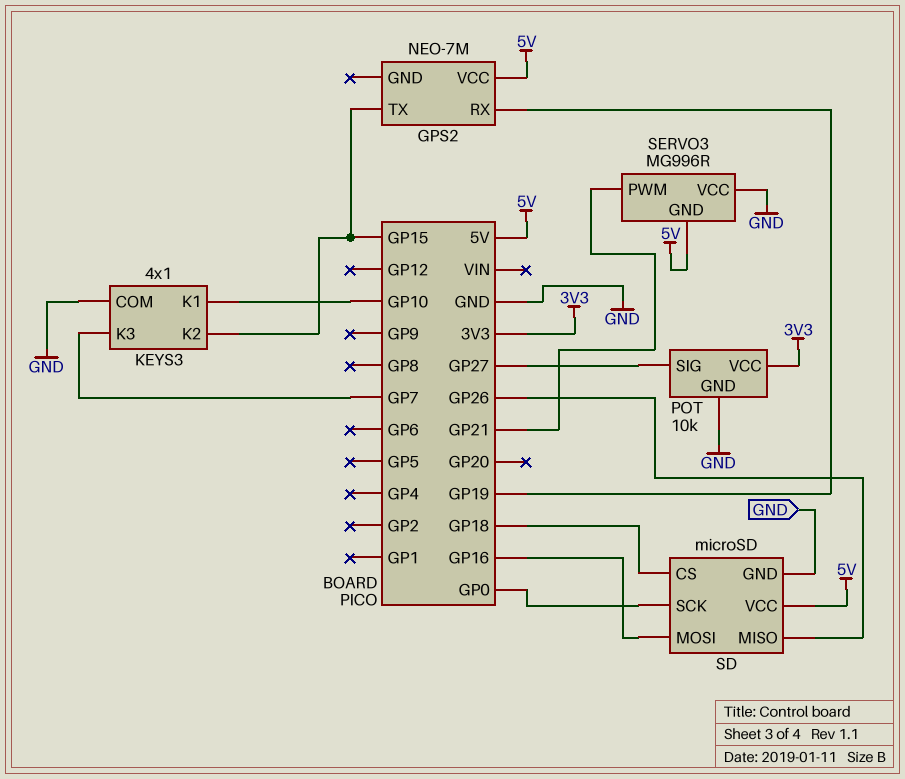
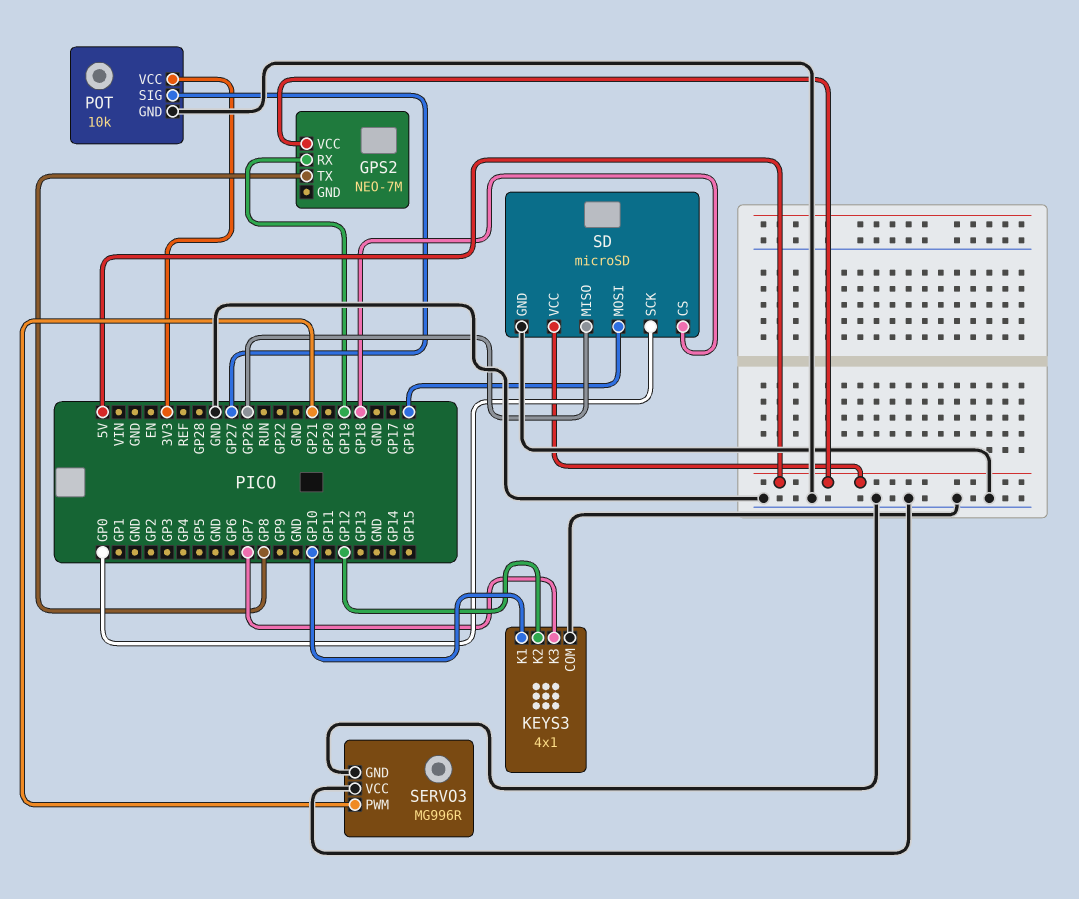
GPS2 pin TX: GP15 -> GP8
KEYS3 pin K2: GP15 -> GP12
SERVO3 pin GND: 5V -> GND

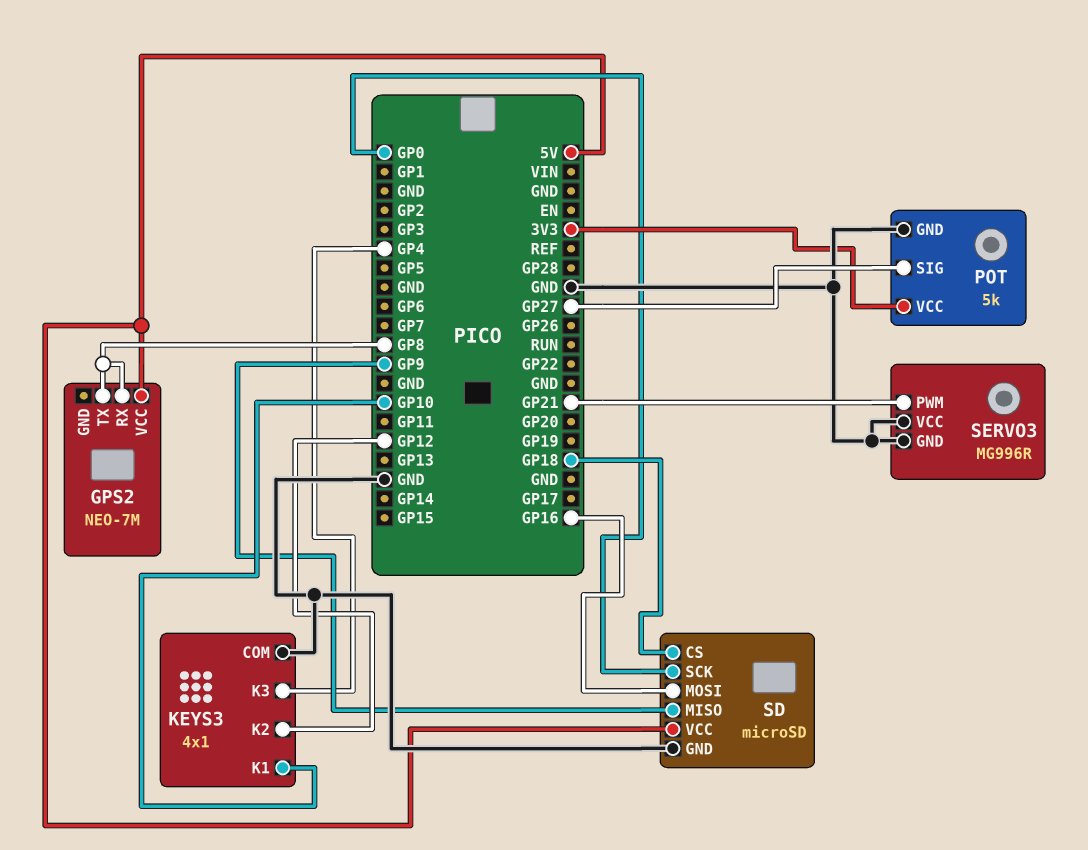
GPS2 pin RX: GP19 -> GP8
KEYS3 pin K3: GP7 -> GP4
POT: 10k -> 5k
SD pin MISO: GP26 -> GP9

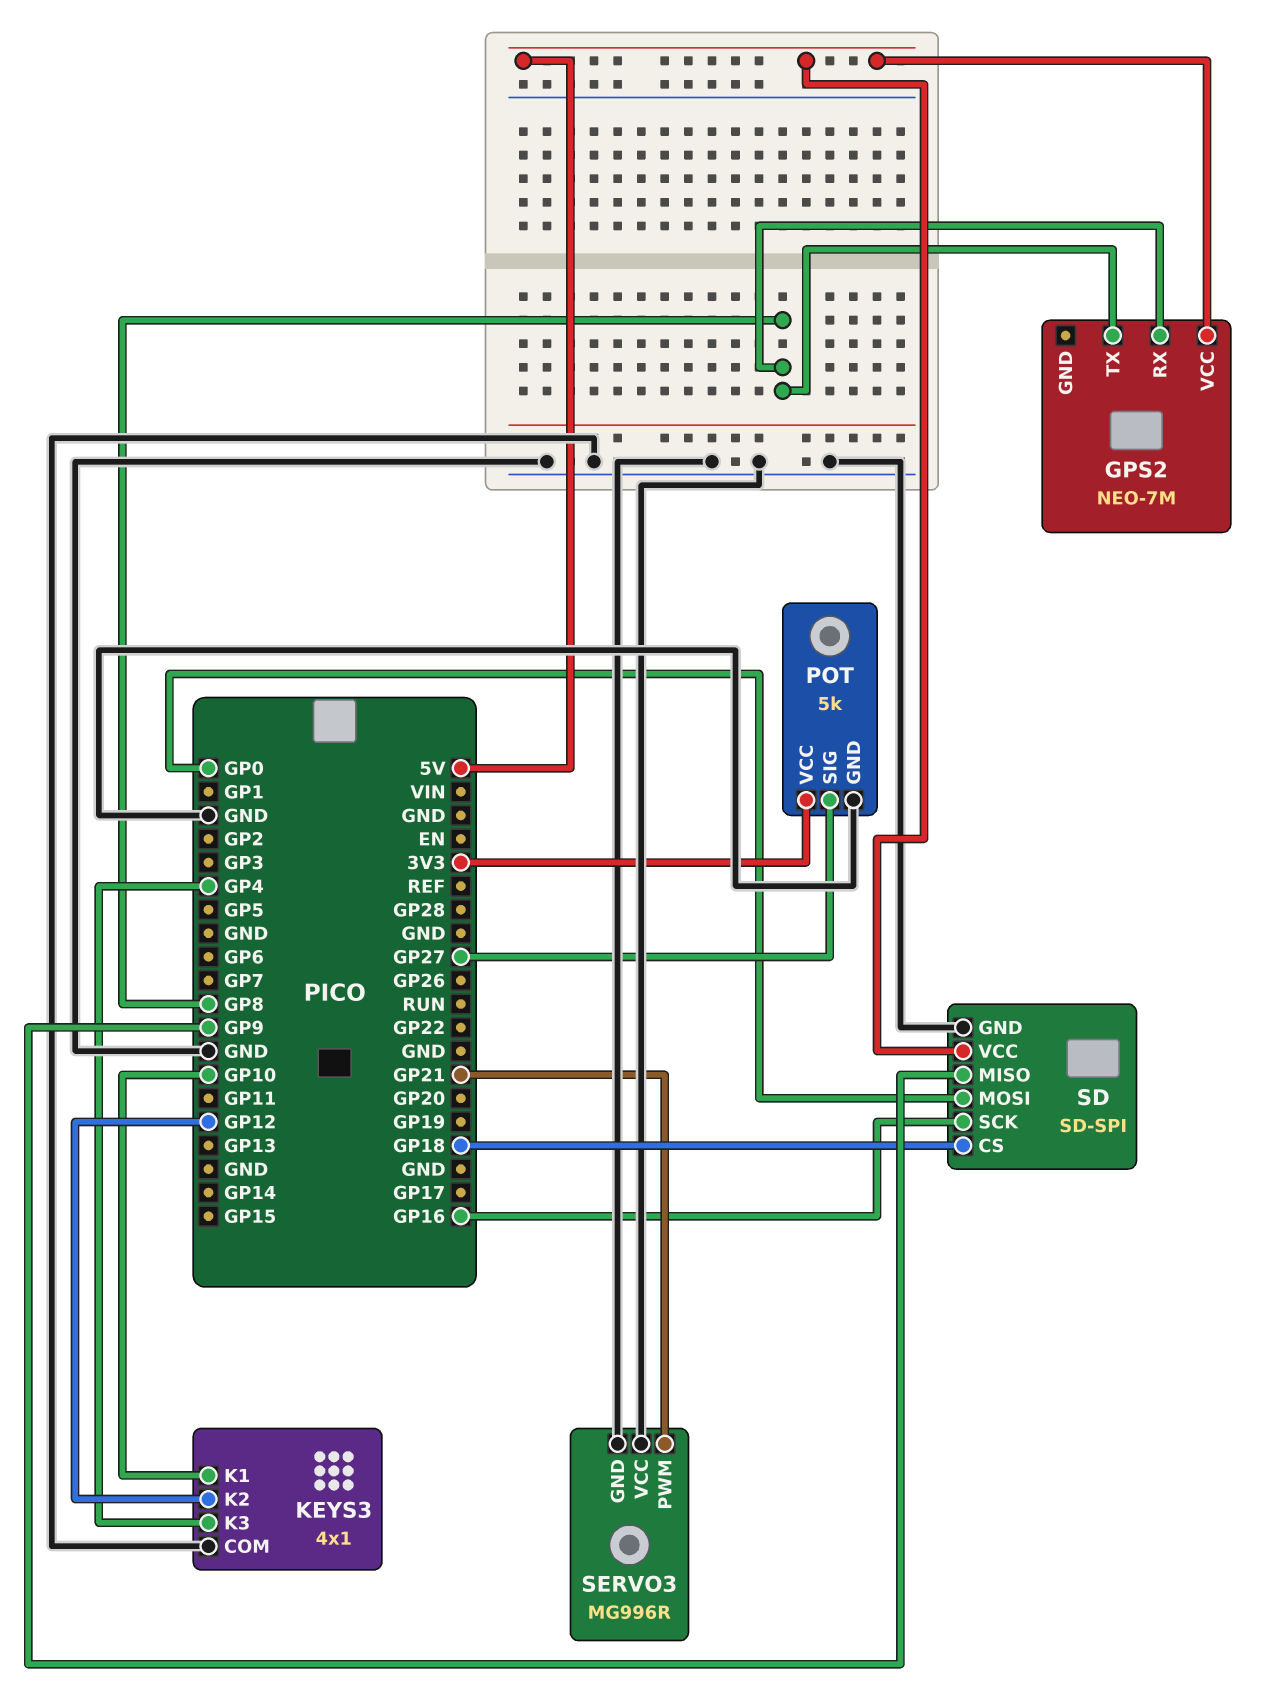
SD: microSD -> SD-SPI
SD pin MOSI: GP16 -> GP0
SD pin SCK: GP0 -> GP16

